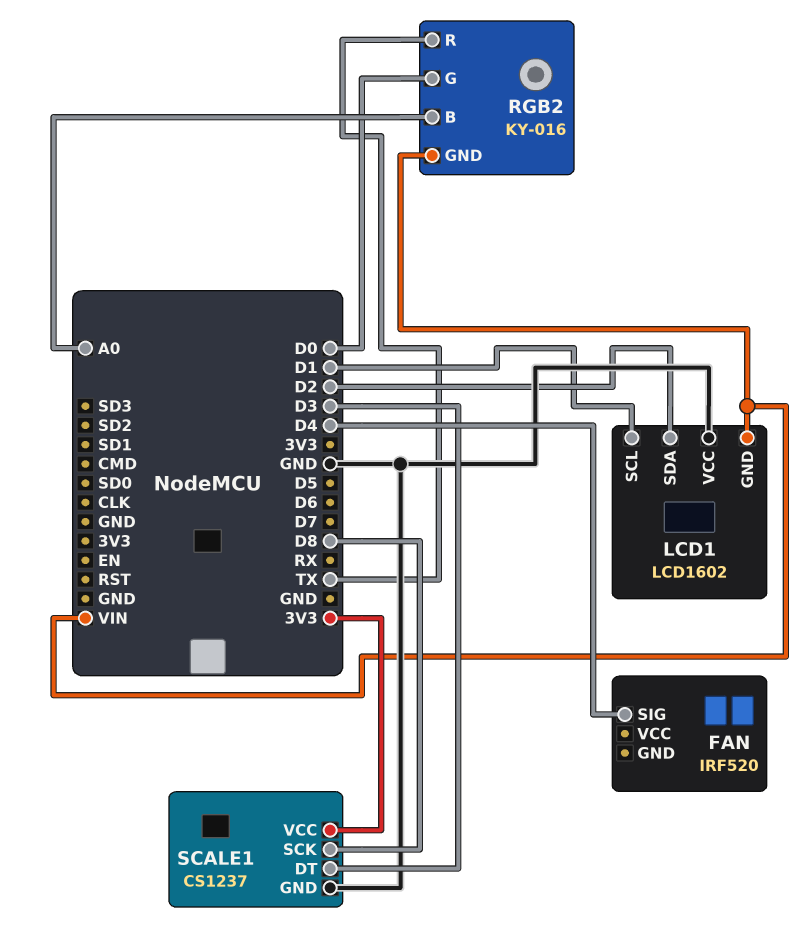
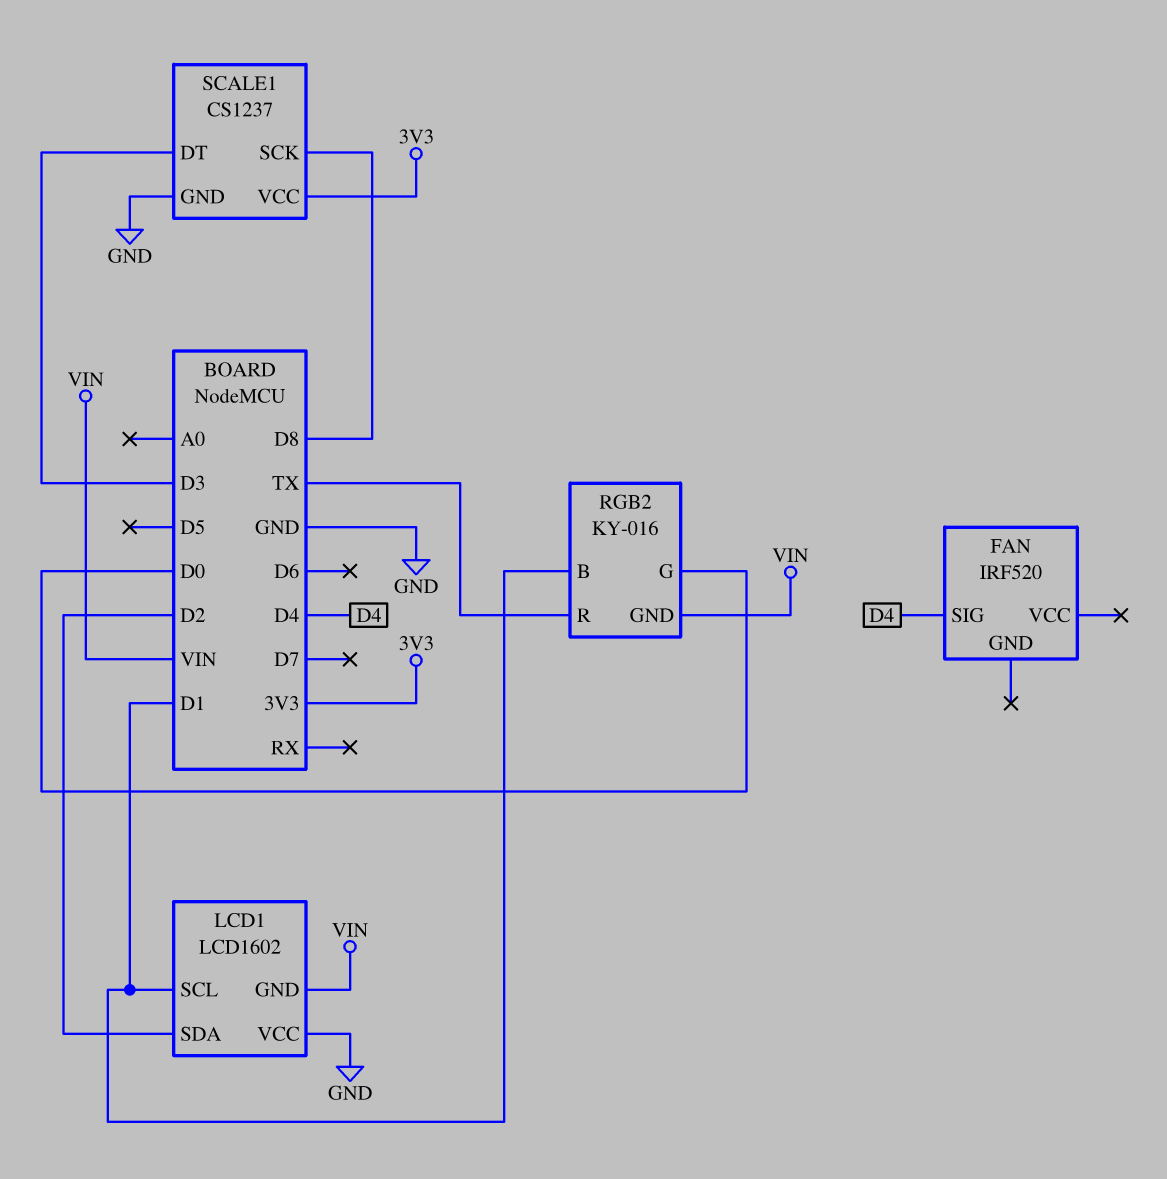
RGB2 pin B: A0 -> D1

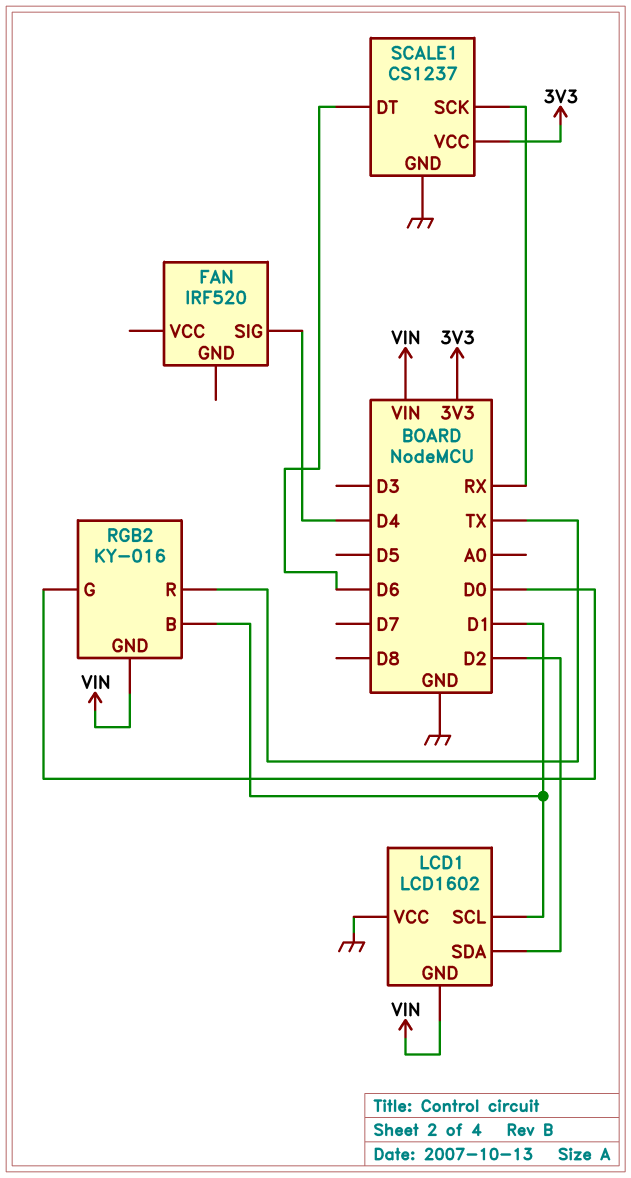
SCALE1 pin DT: D3 -> D6
SCALE1 pin SCK: D8 -> RX

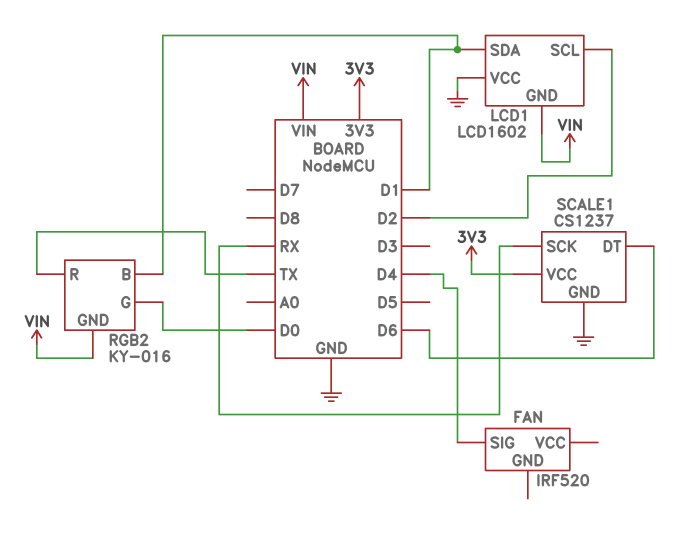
LCD1 pin SCL: D1 -> D2
LCD1 pin SDA: D2 -> D1

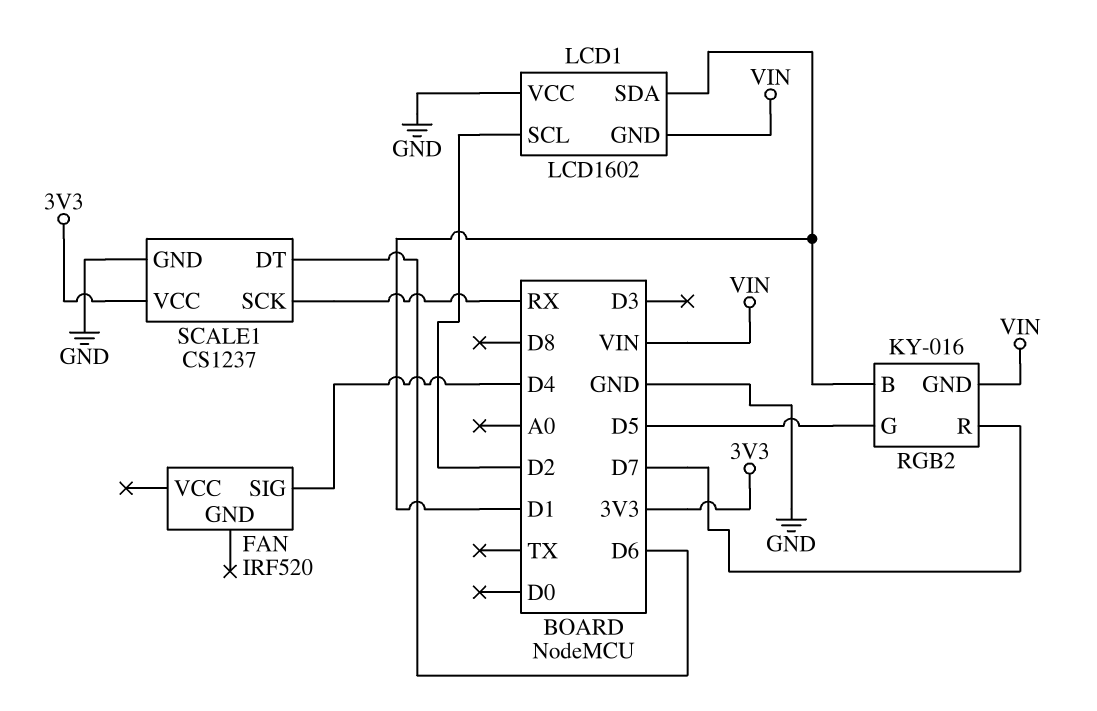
RGB2 pin G: D0 -> D5
RGB2 pin R: TX -> D7

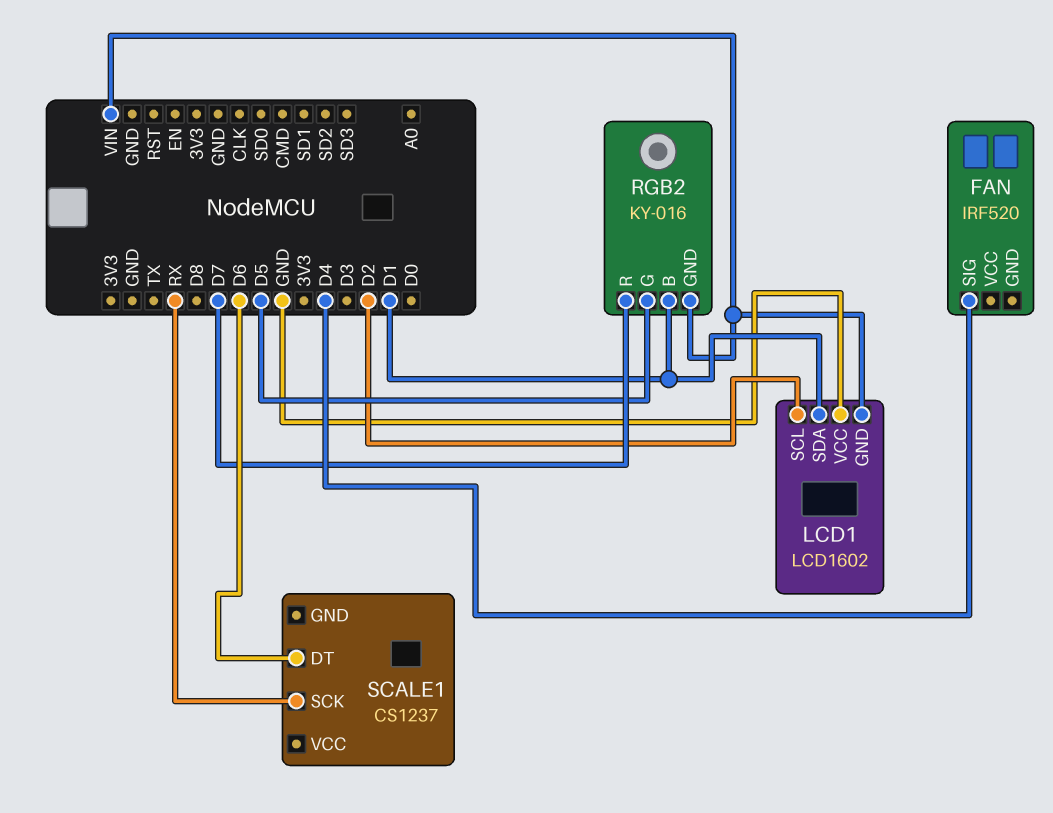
SCALE1 pin GND: GND -> none
SCALE1 pin VCC: 3V3 -> none

